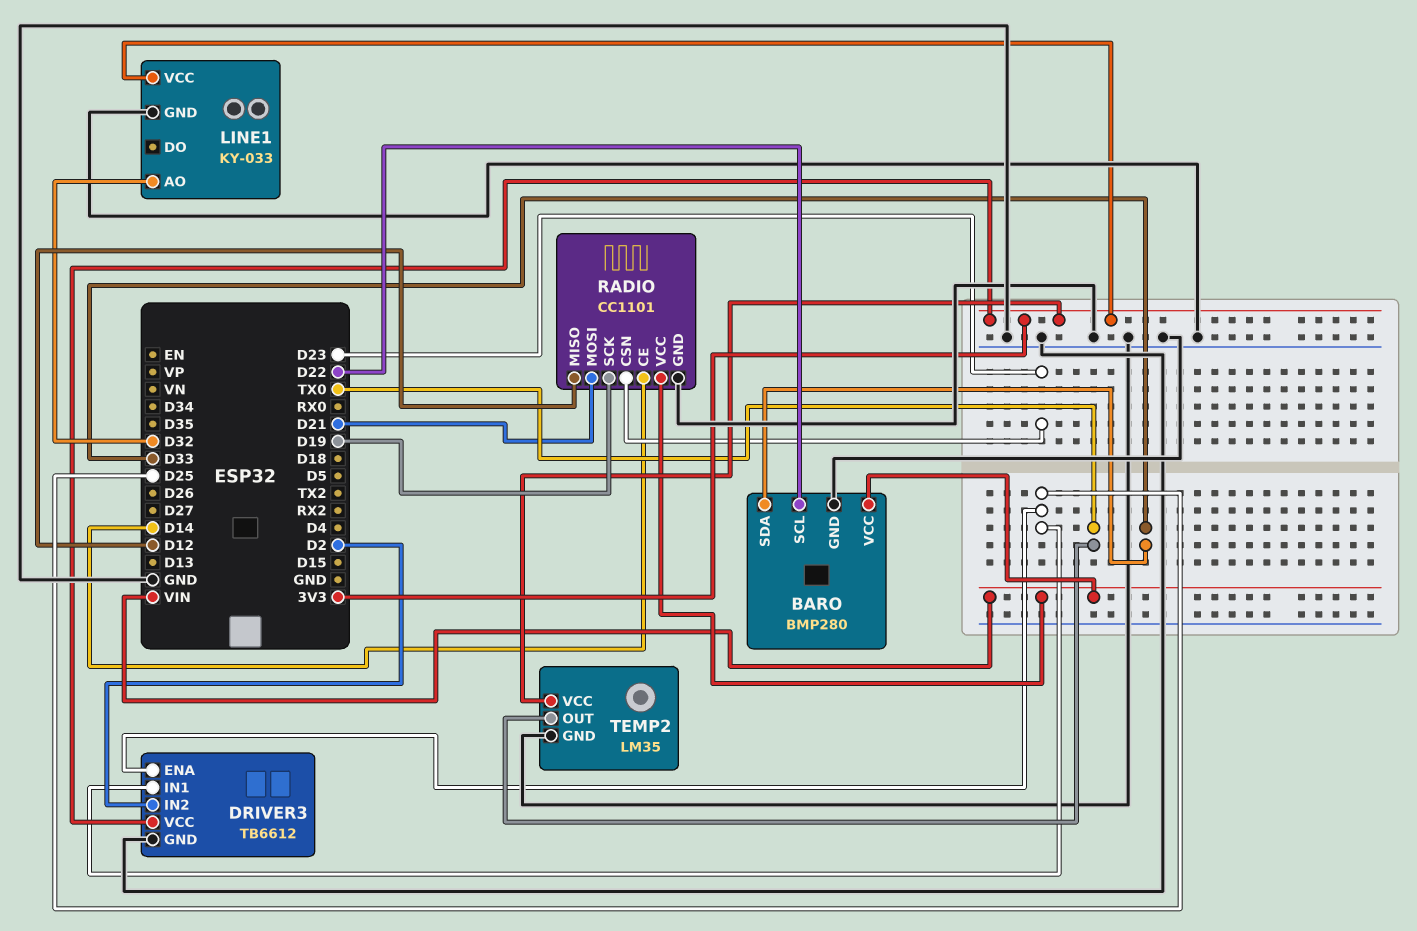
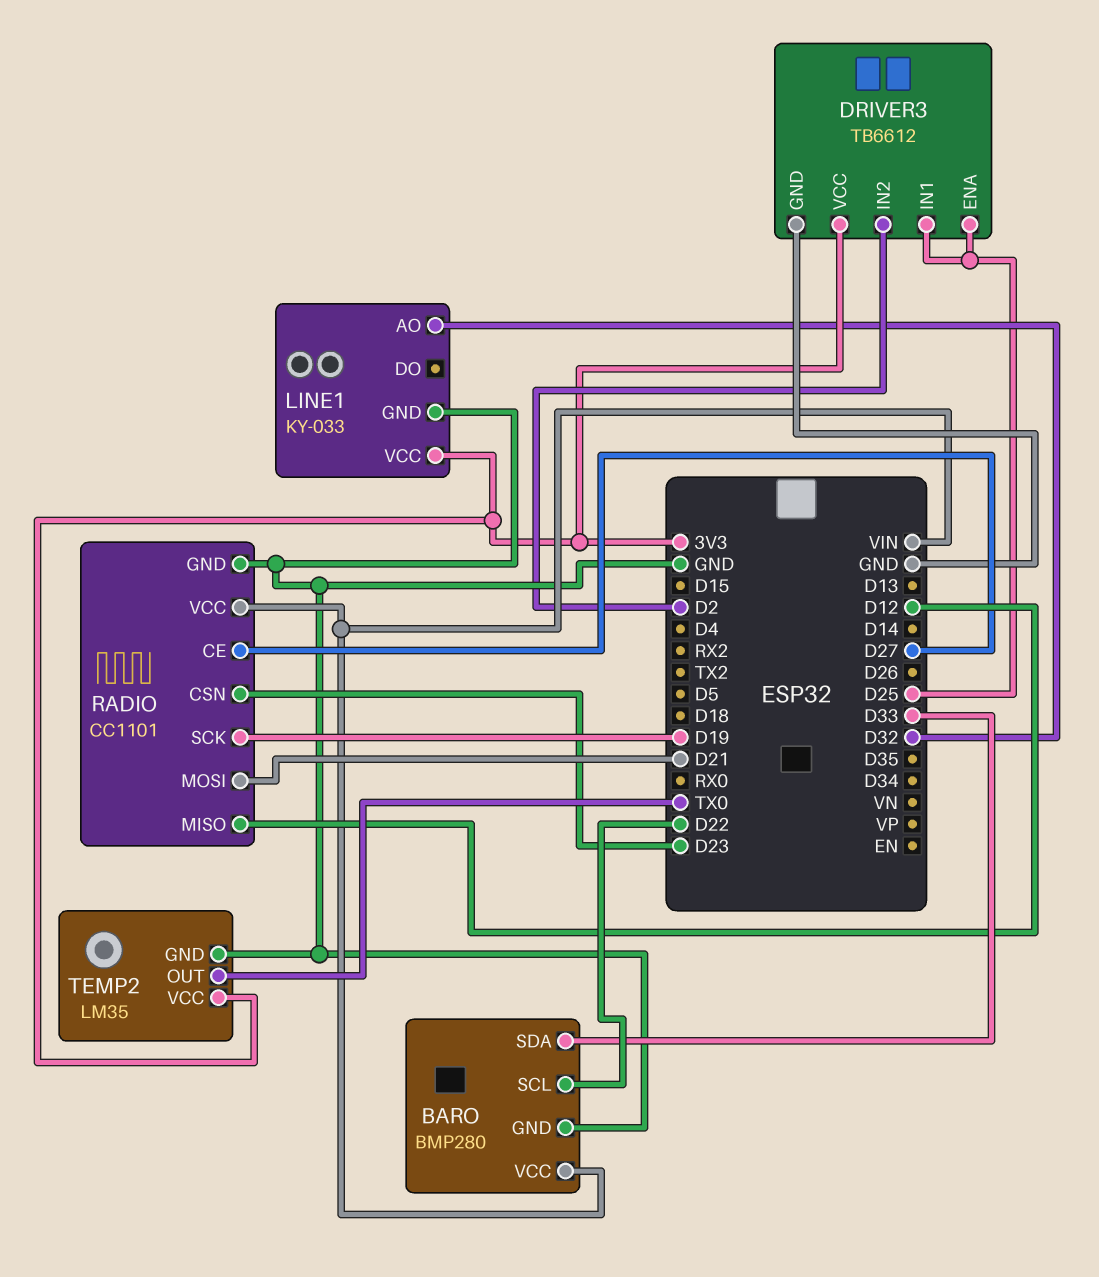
RADIO pin CE: D14 -> D27

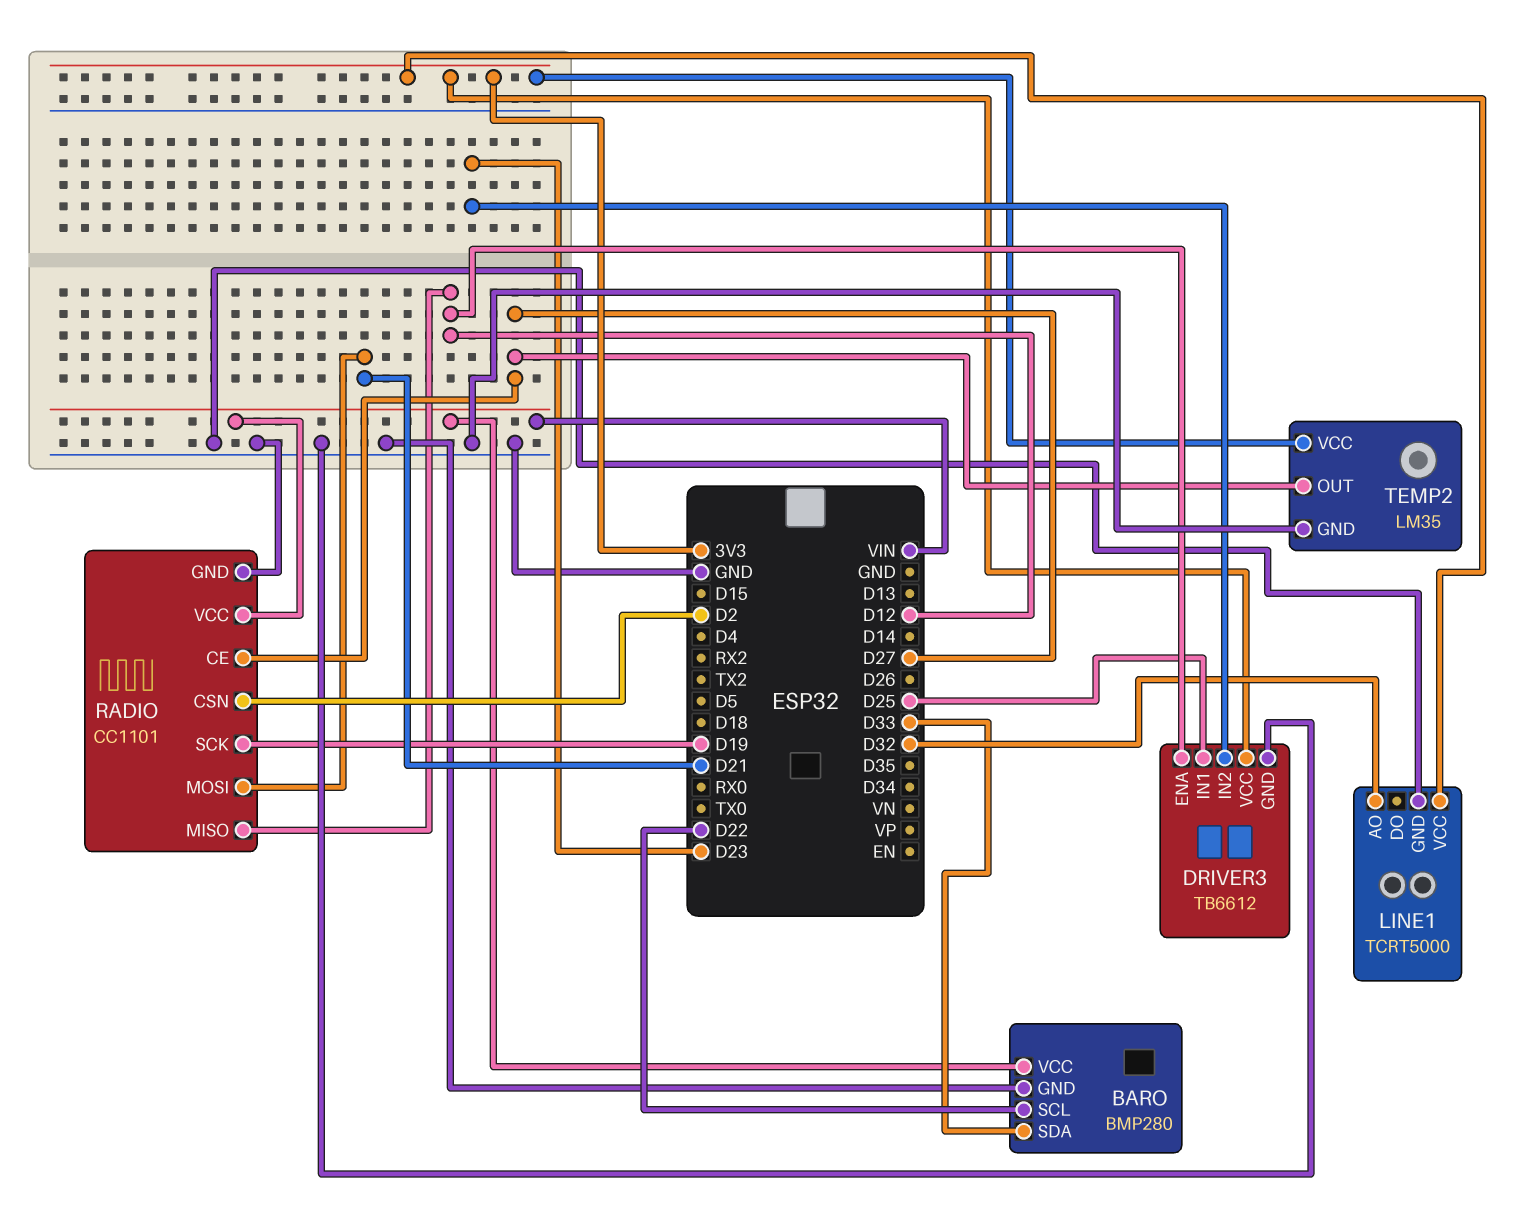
DRIVER3 pin ENA: D25 -> D12
DRIVER3 pin IN2: D2 -> D23
LINE1: KY-033 -> TCRT5000
RADIO pin CSN: D23 -> D2
TEMP2 pin OUT: TX0 -> D27

